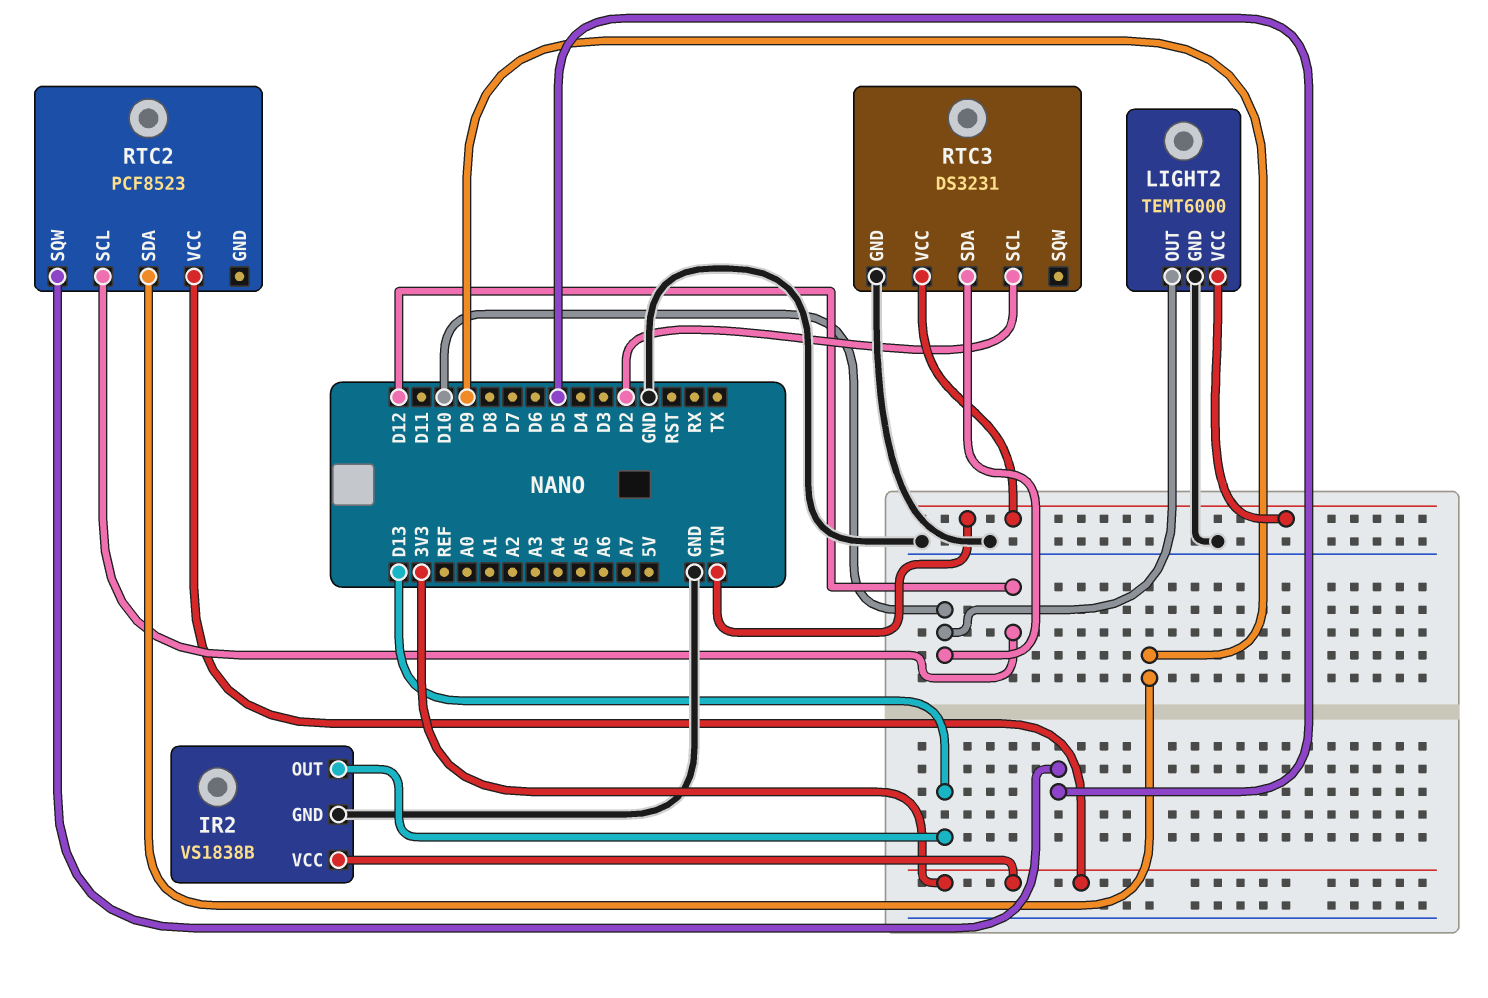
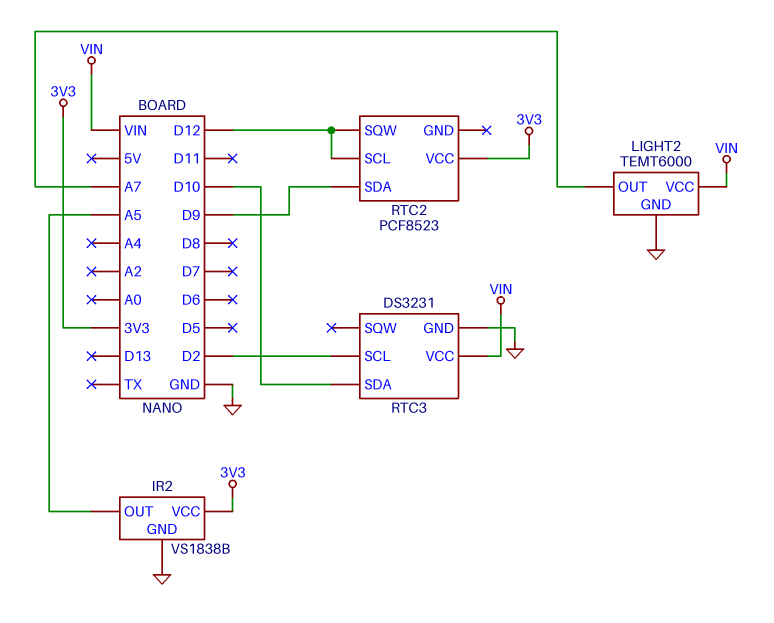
IR2 pin OUT: D13 -> A5
LIGHT2 pin OUT: D10 -> A7
RTC2 pin SQW: D5 -> D12

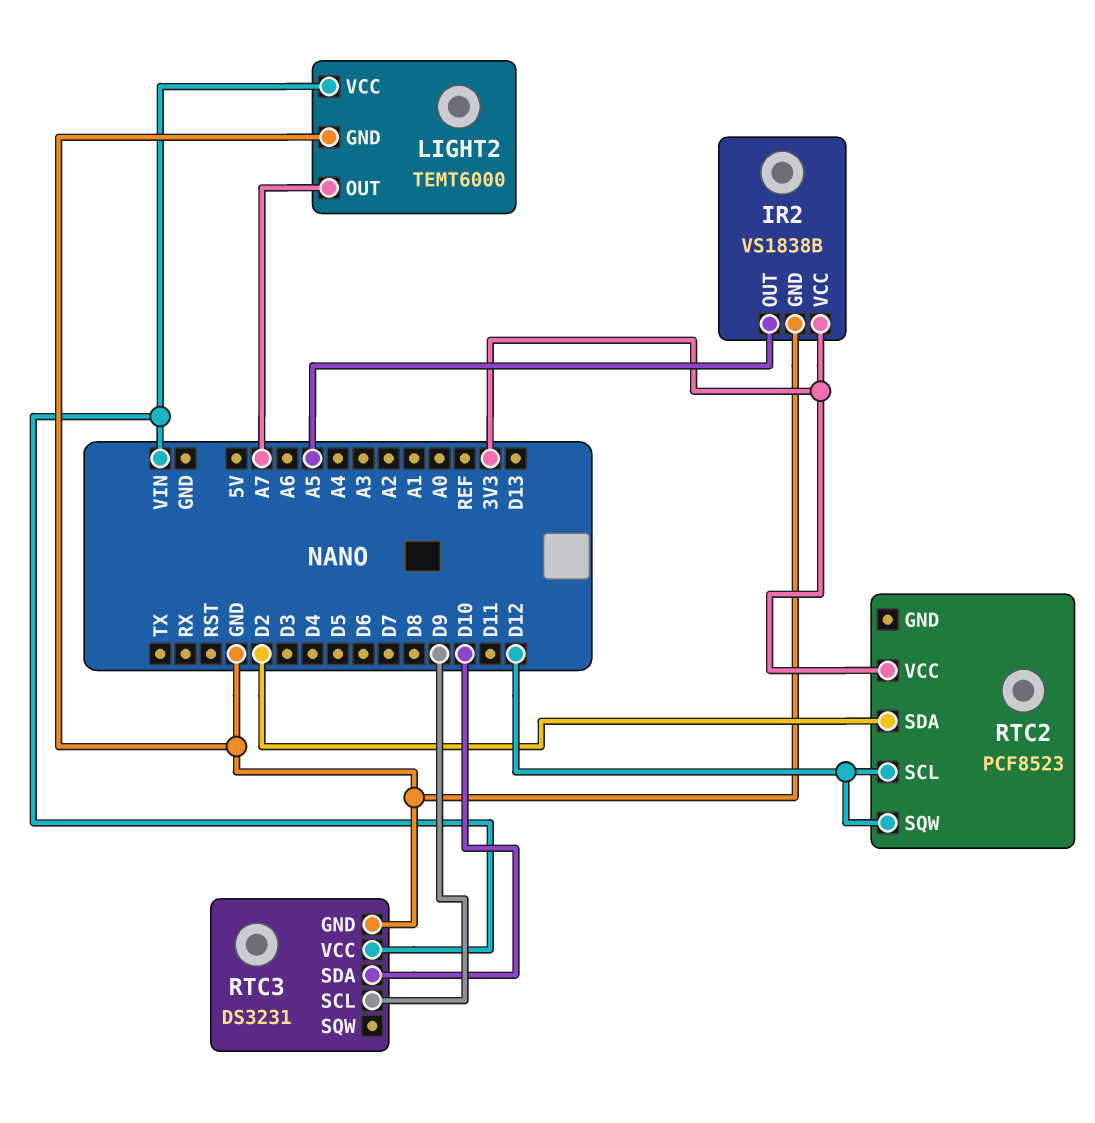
RTC2 pin SDA: D9 -> D2
RTC3 pin SCL: D2 -> D9

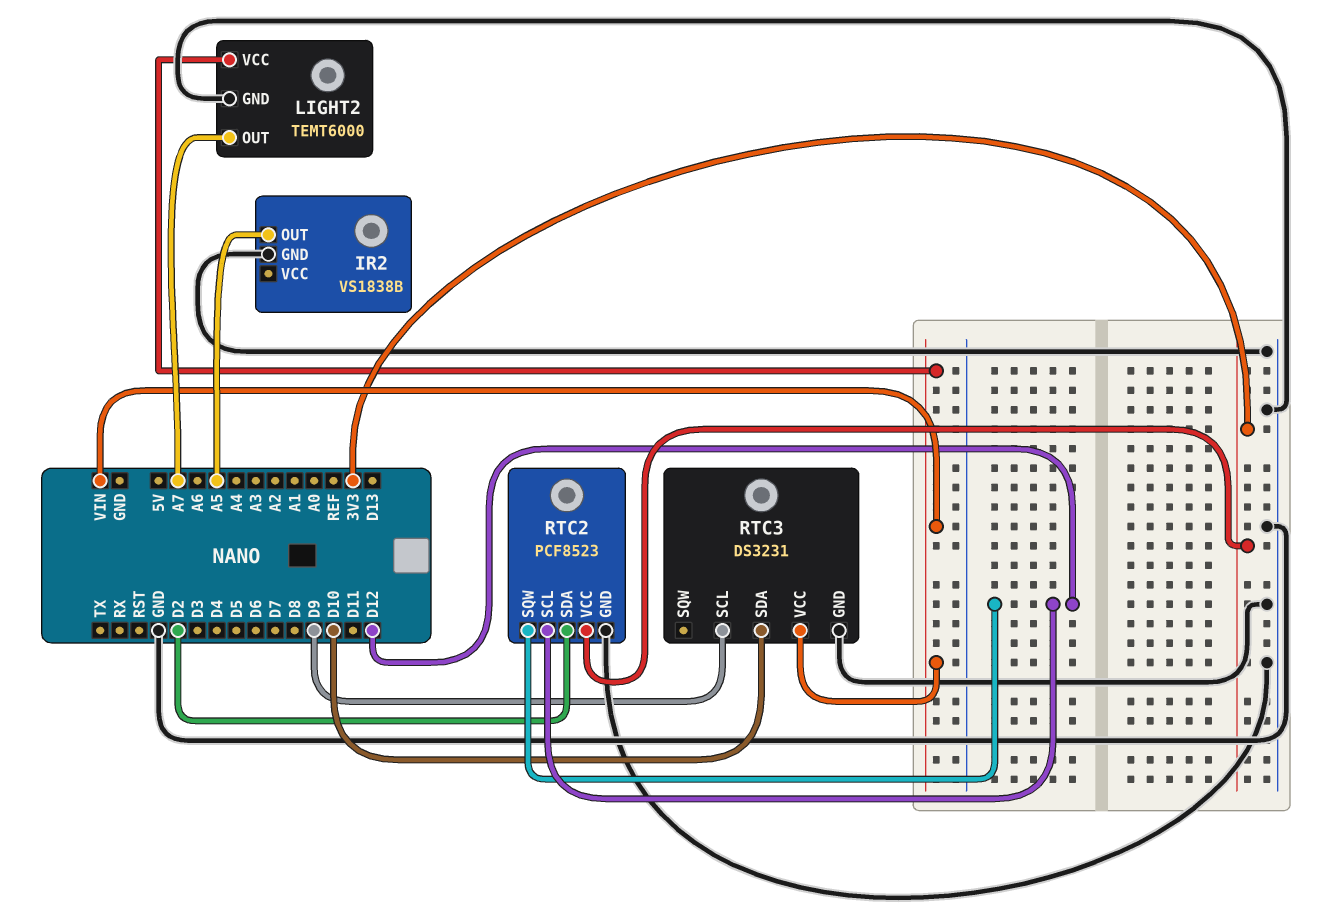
IR2 pin VCC: 3V3 -> none
RTC2 pin GND: none -> GND

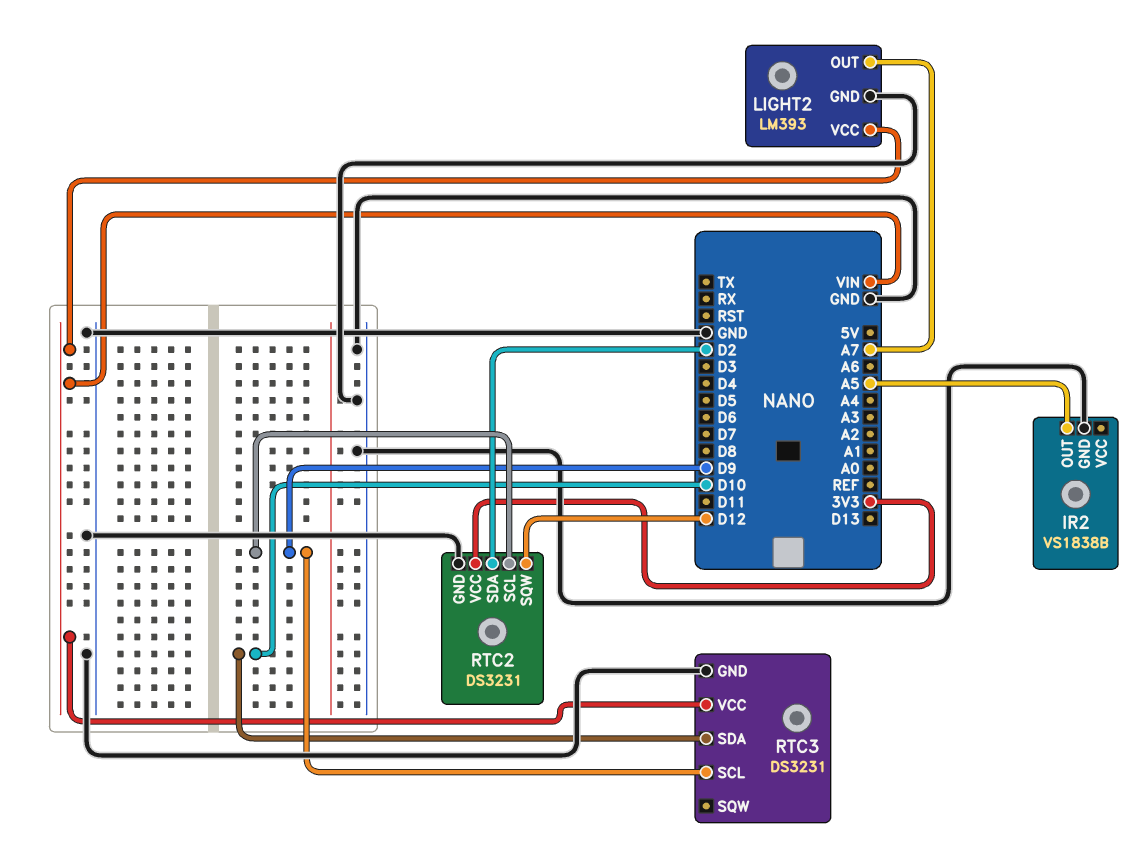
LIGHT2: TEMT6000 -> LM393
RTC2: PCF8523 -> DS3231
RTC2 pin SCL: D12 -> D9

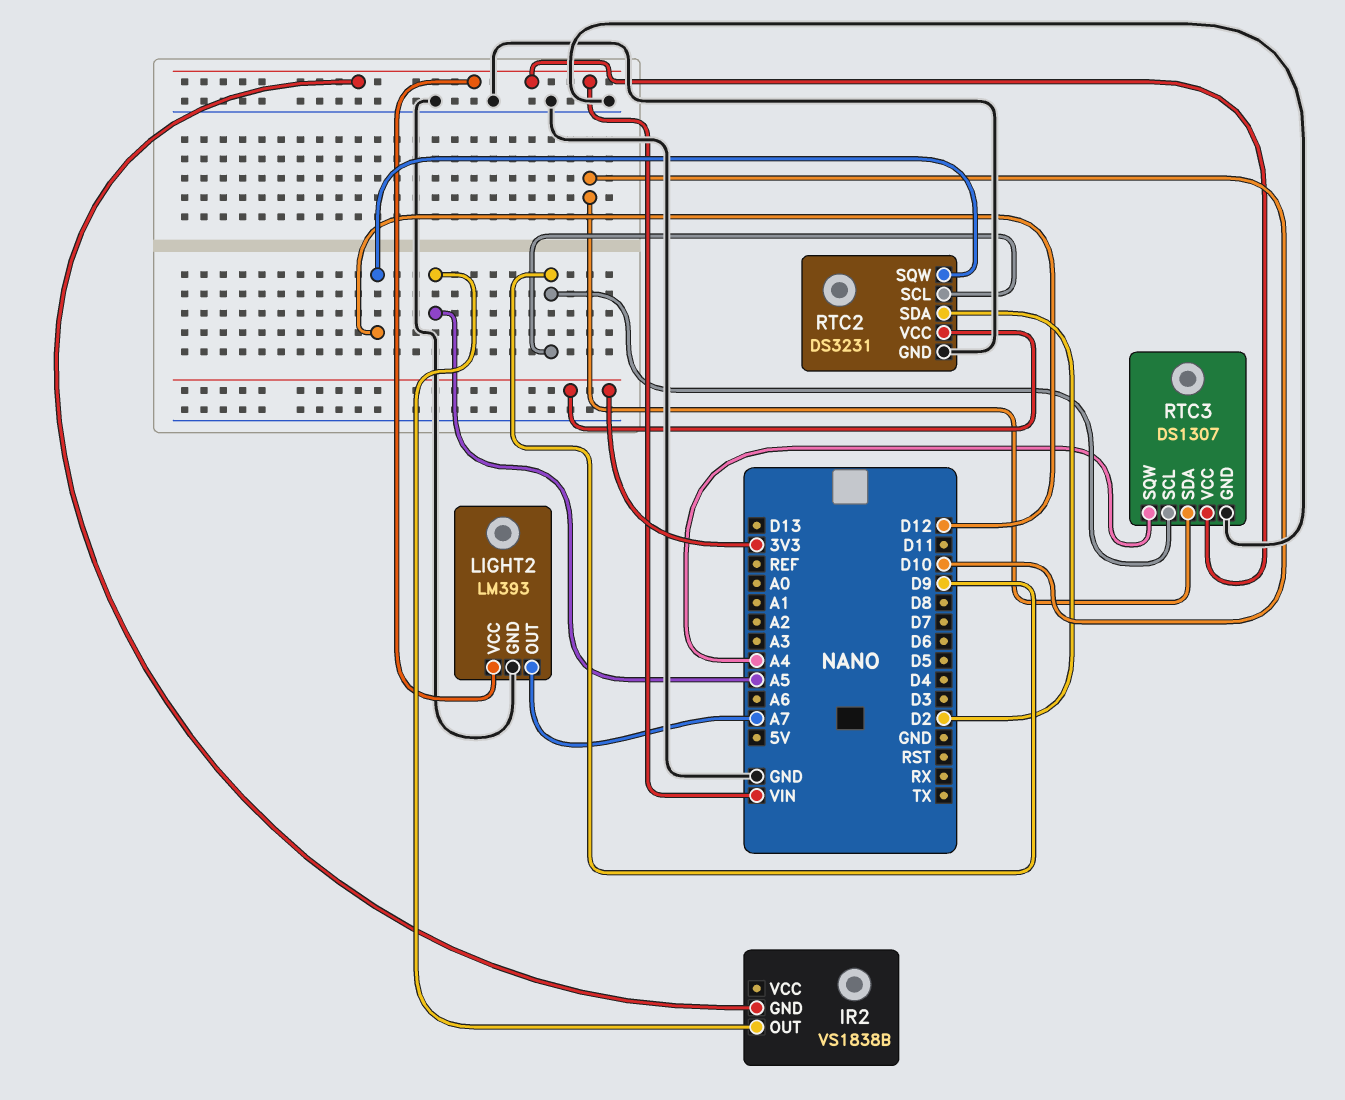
IR2 pin GND: GND -> VIN
RTC3: DS3231 -> DS1307
RTC3 pin SQW: none -> A4

